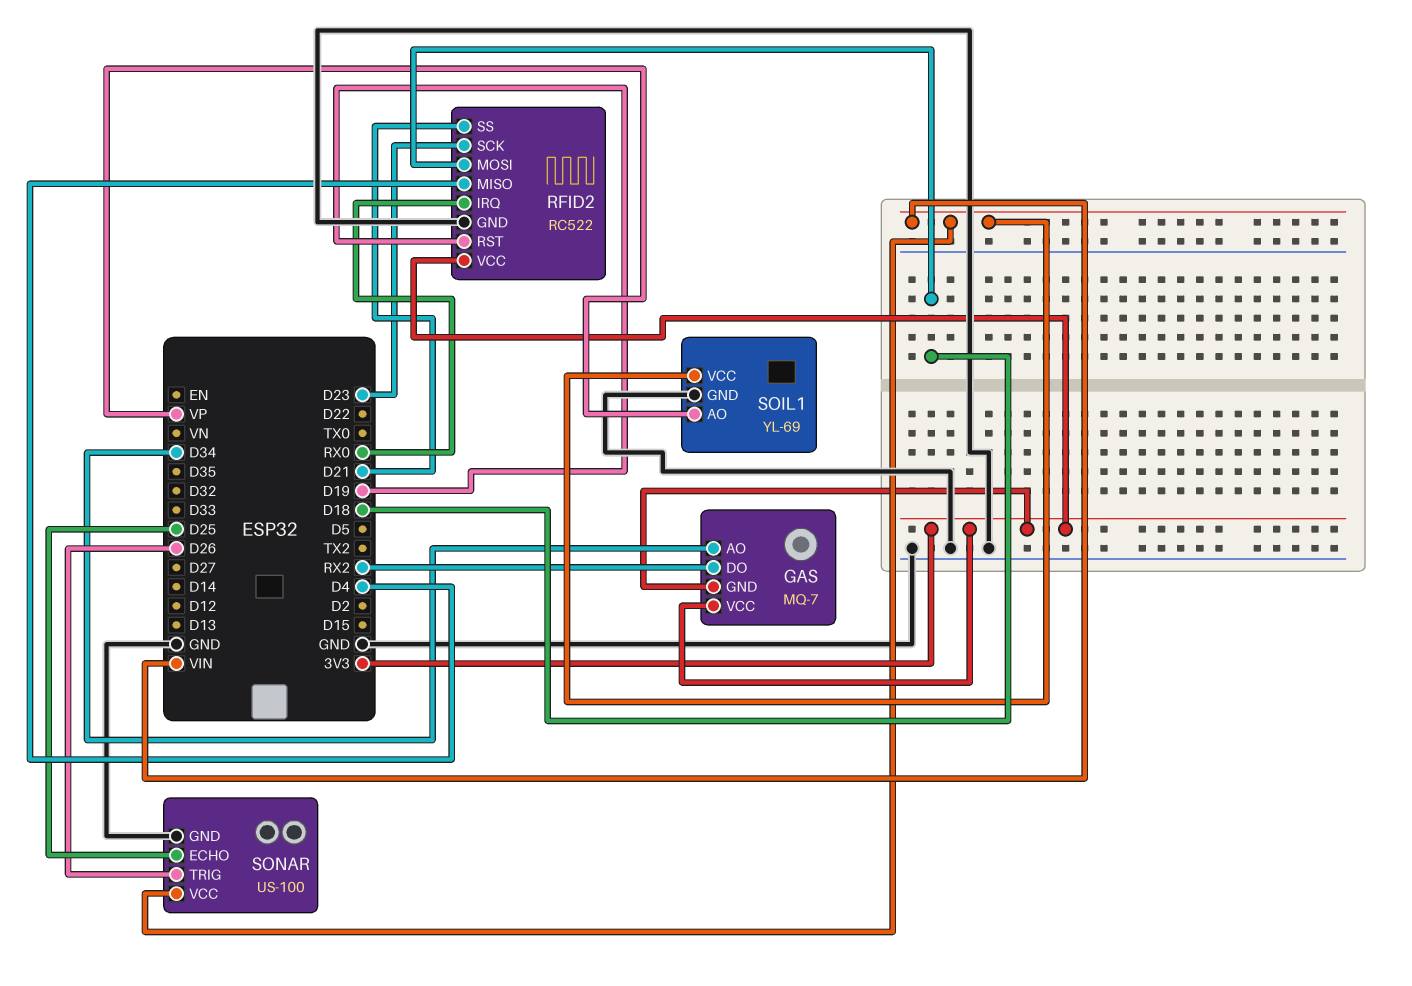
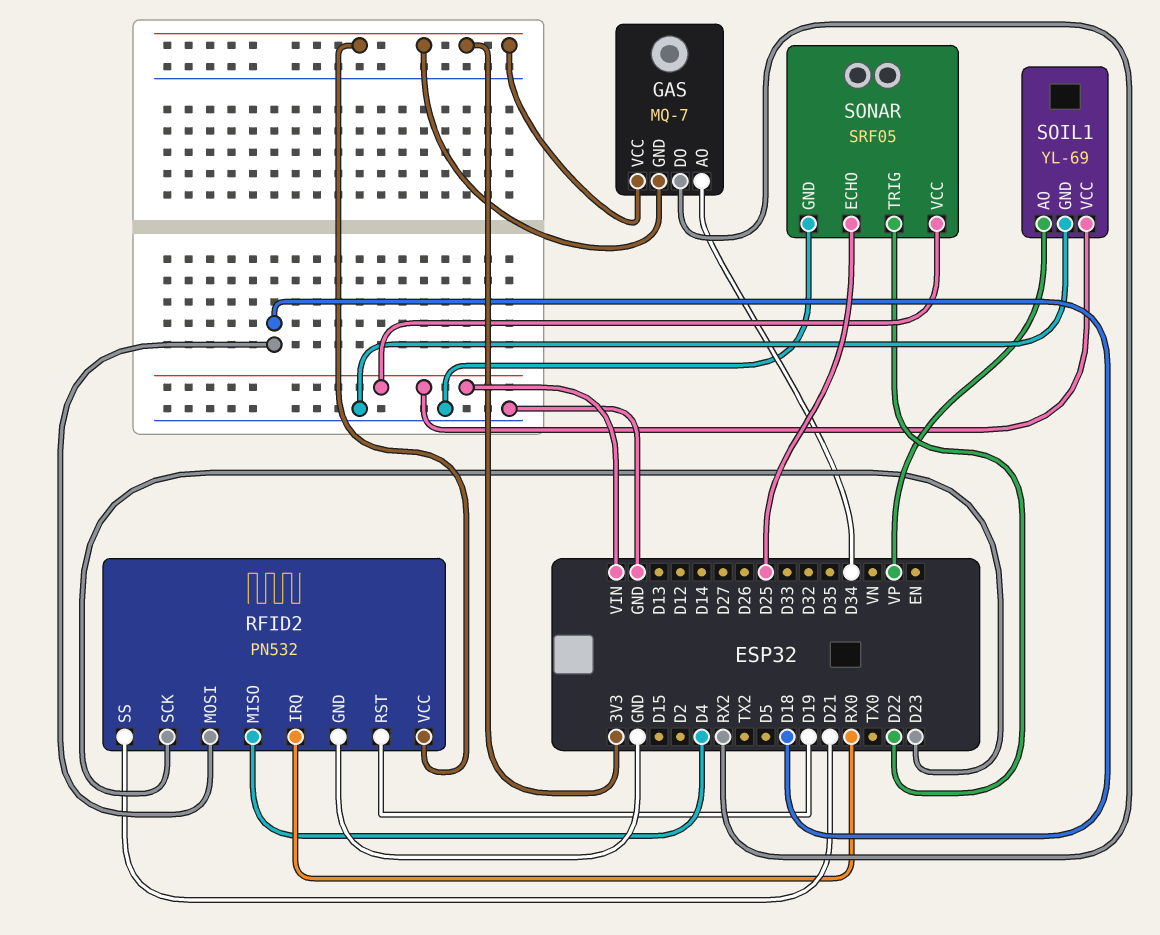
RFID2: RC522 -> PN532
SONAR: US-100 -> SRF05
SONAR pin TRIG: D26 -> D22

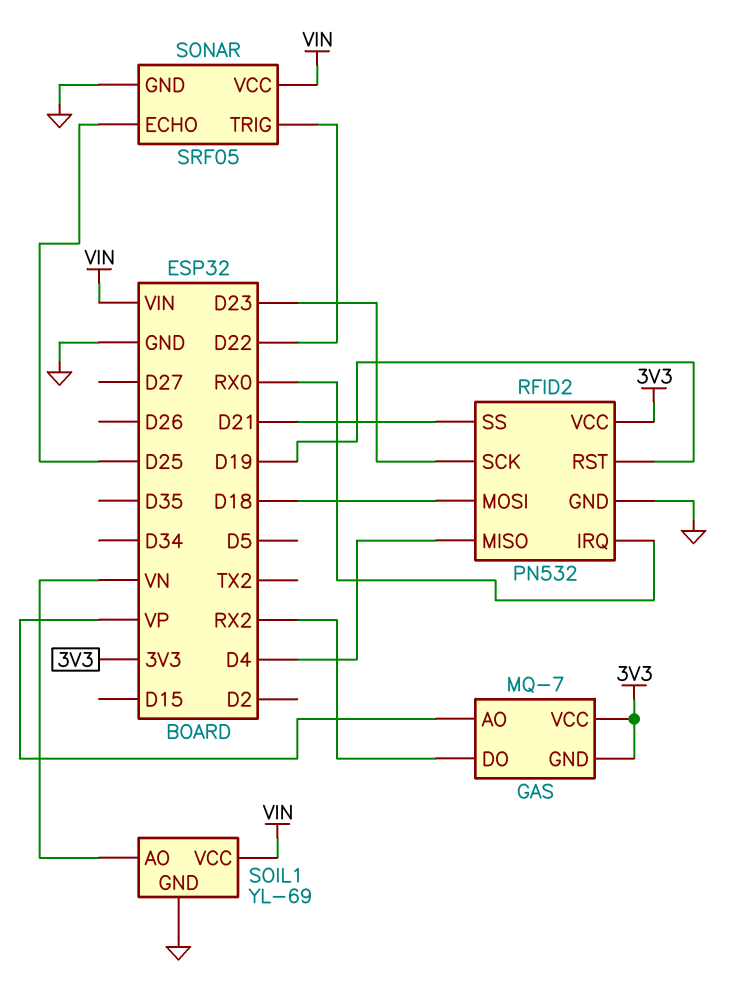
GAS pin AO: D34 -> VP
SOIL1 pin AO: VP -> VN

